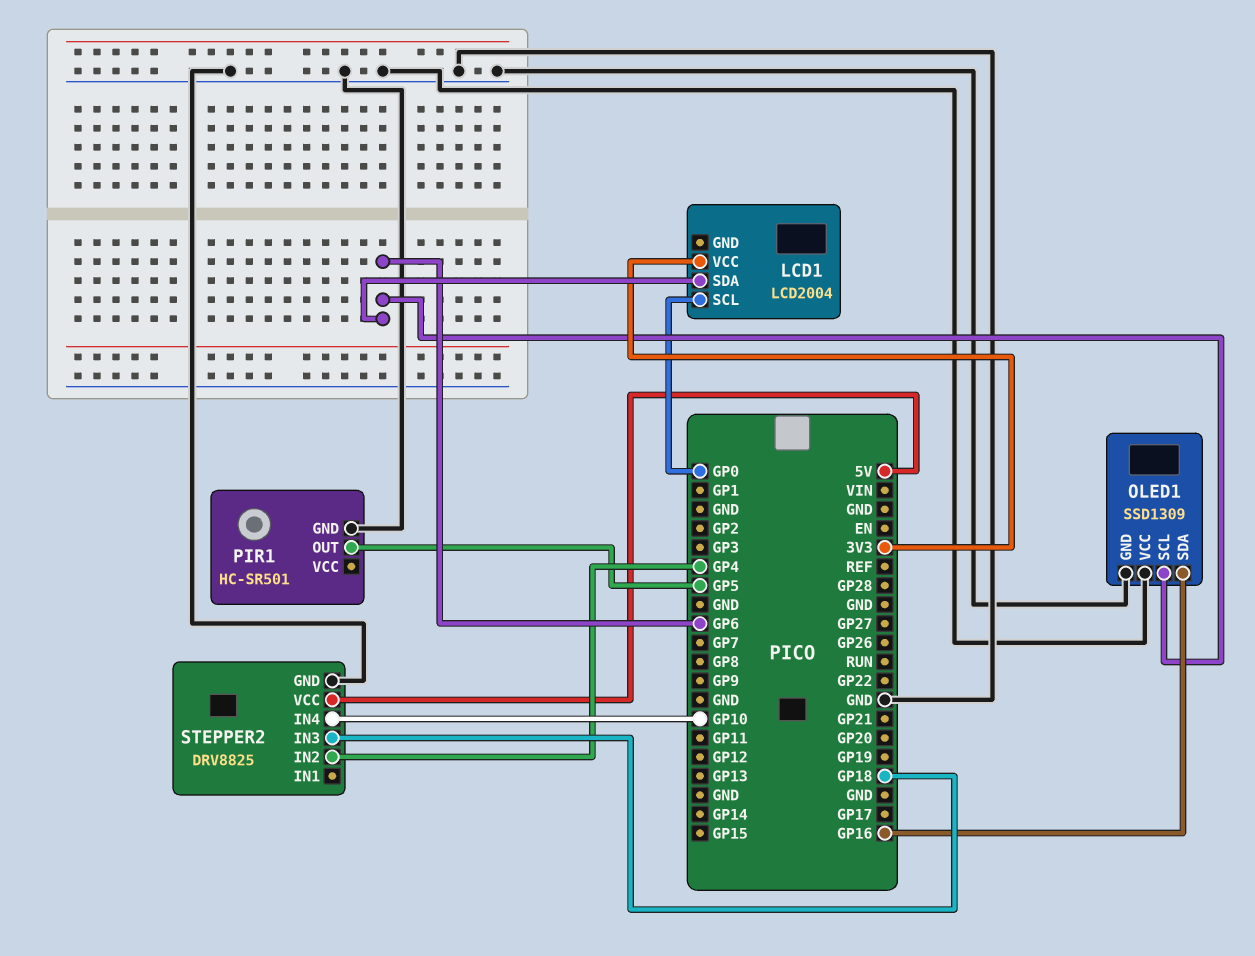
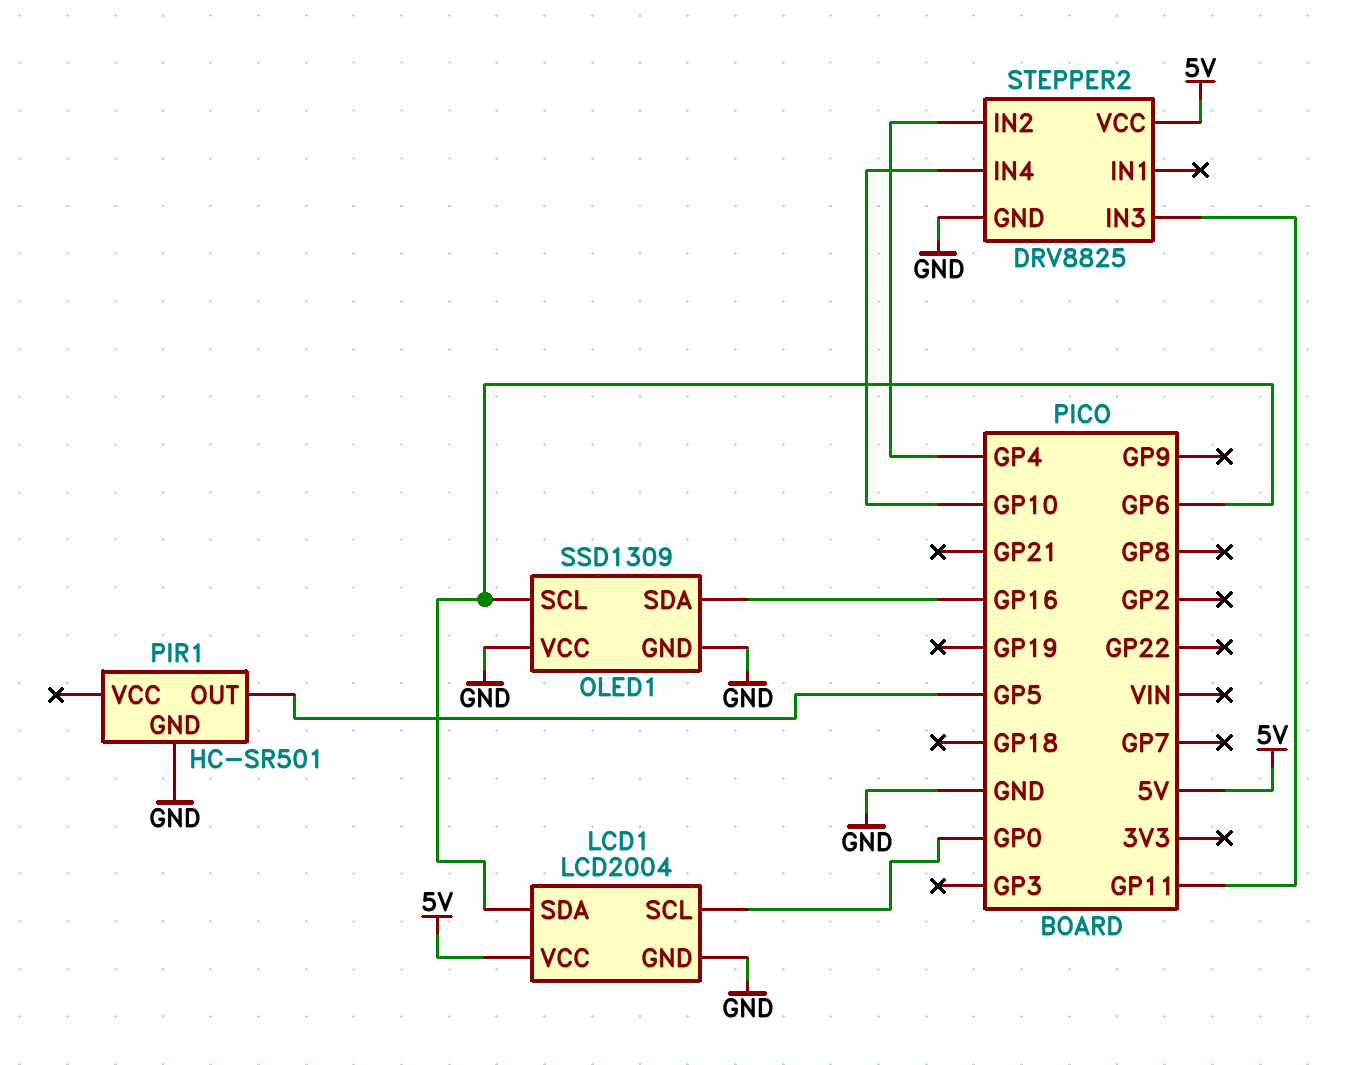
LCD1 pin GND: none -> GND
LCD1 pin VCC: 3V3 -> 5V
STEPPER2 pin IN3: GP18 -> GP11

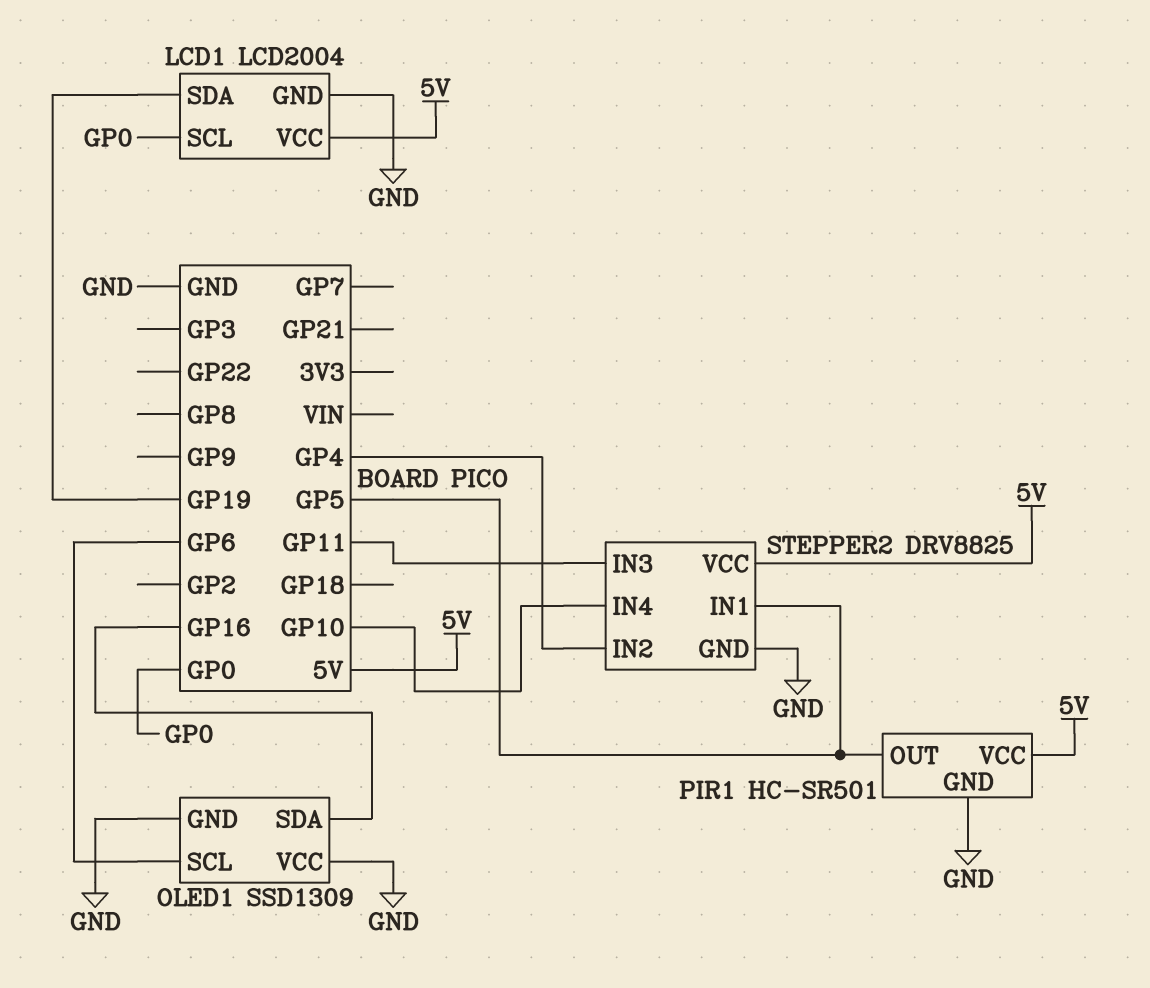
LCD1 pin SDA: GP6 -> GP19
PIR1 pin VCC: none -> 5V
STEPPER2 pin IN1: none -> GP5

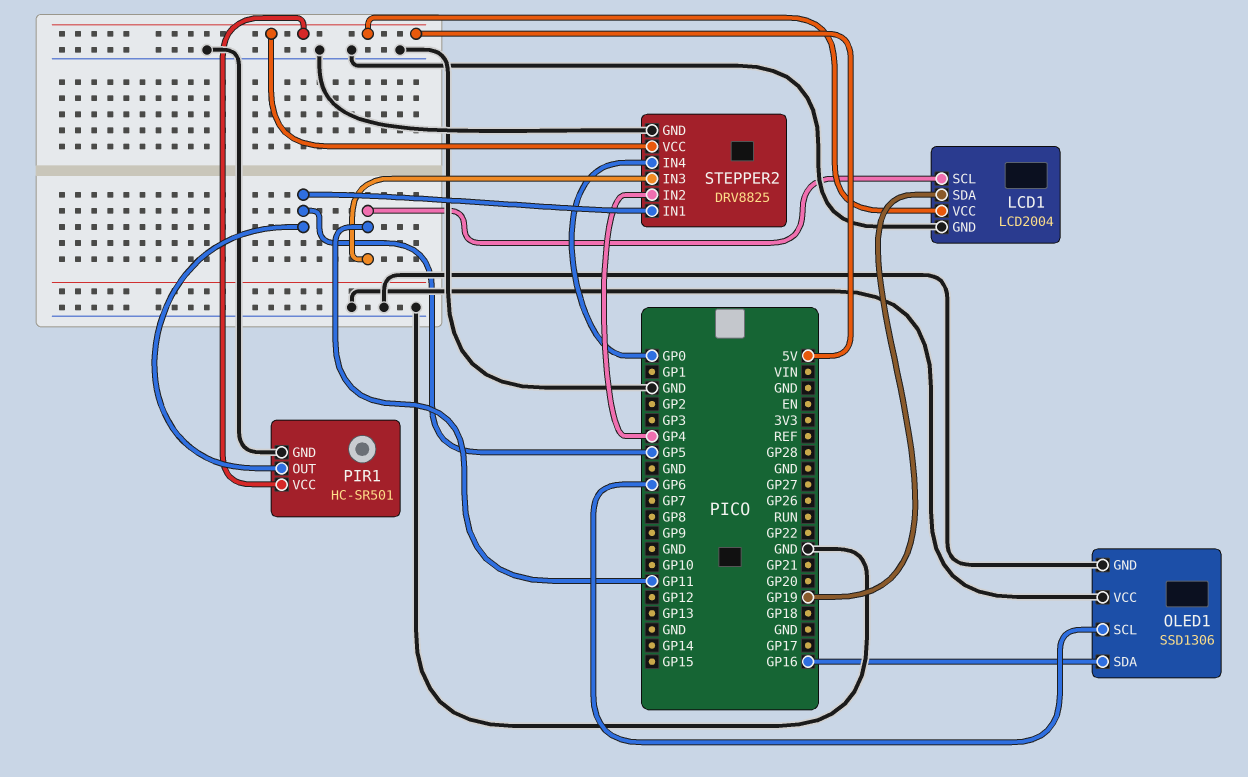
LCD1 pin SCL: GP0 -> GP11
OLED1: SSD1309 -> SSD1306
STEPPER2 pin IN4: GP10 -> GP0

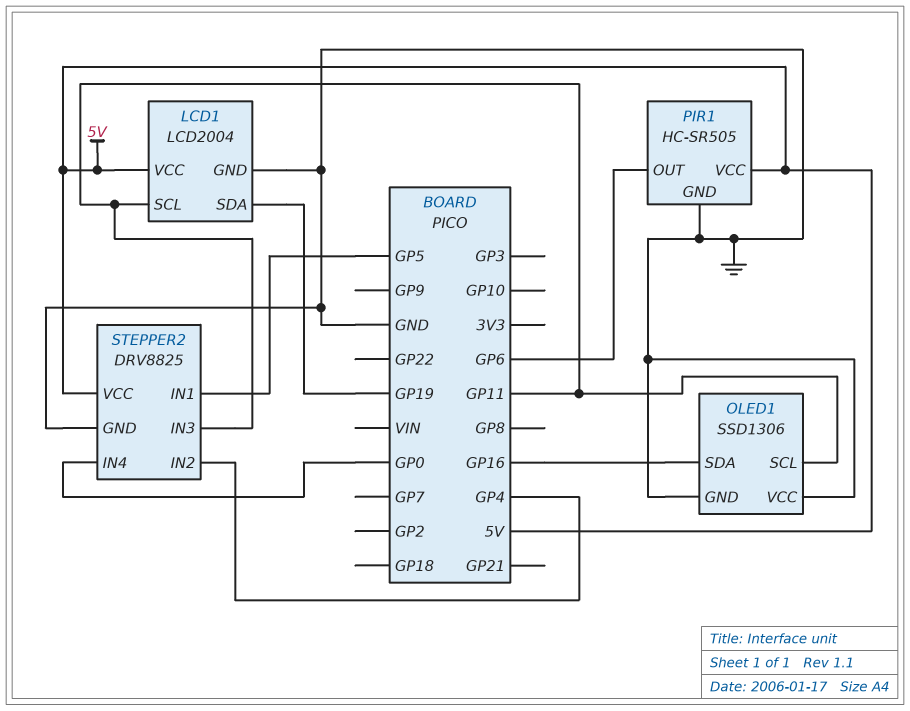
OLED1 pin SCL: GP6 -> GP11
PIR1: HC-SR501 -> HC-SR505
PIR1 pin OUT: GP5 -> GP6

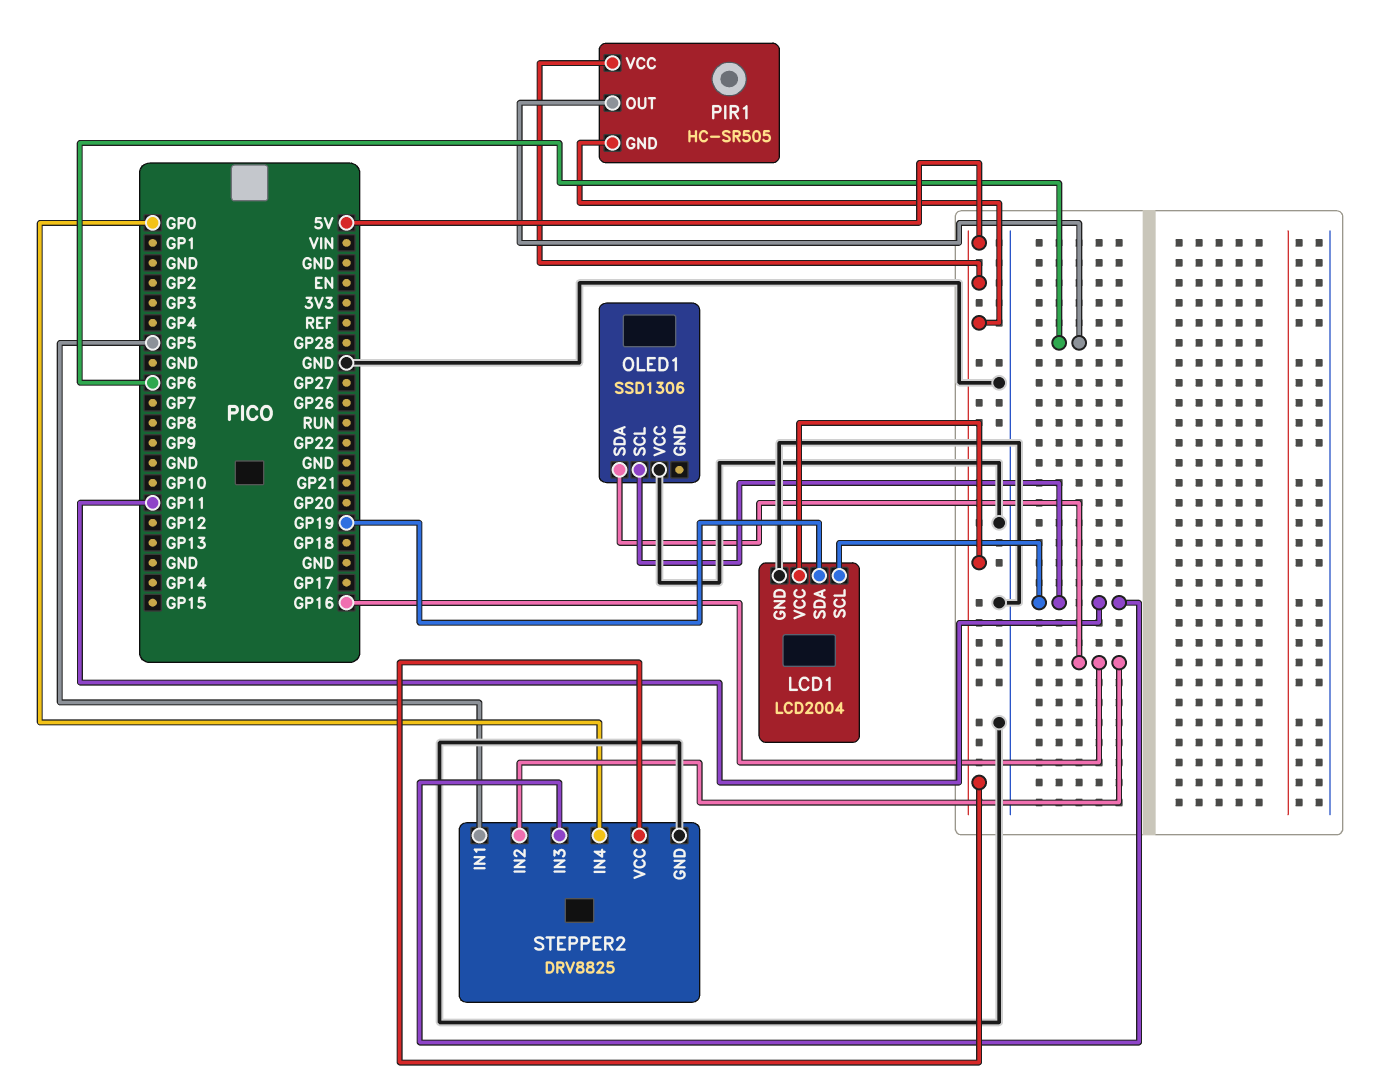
OLED1 pin GND: GND -> none
PIR1 pin GND: GND -> 5V
STEPPER2 pin IN2: GP4 -> GP16

